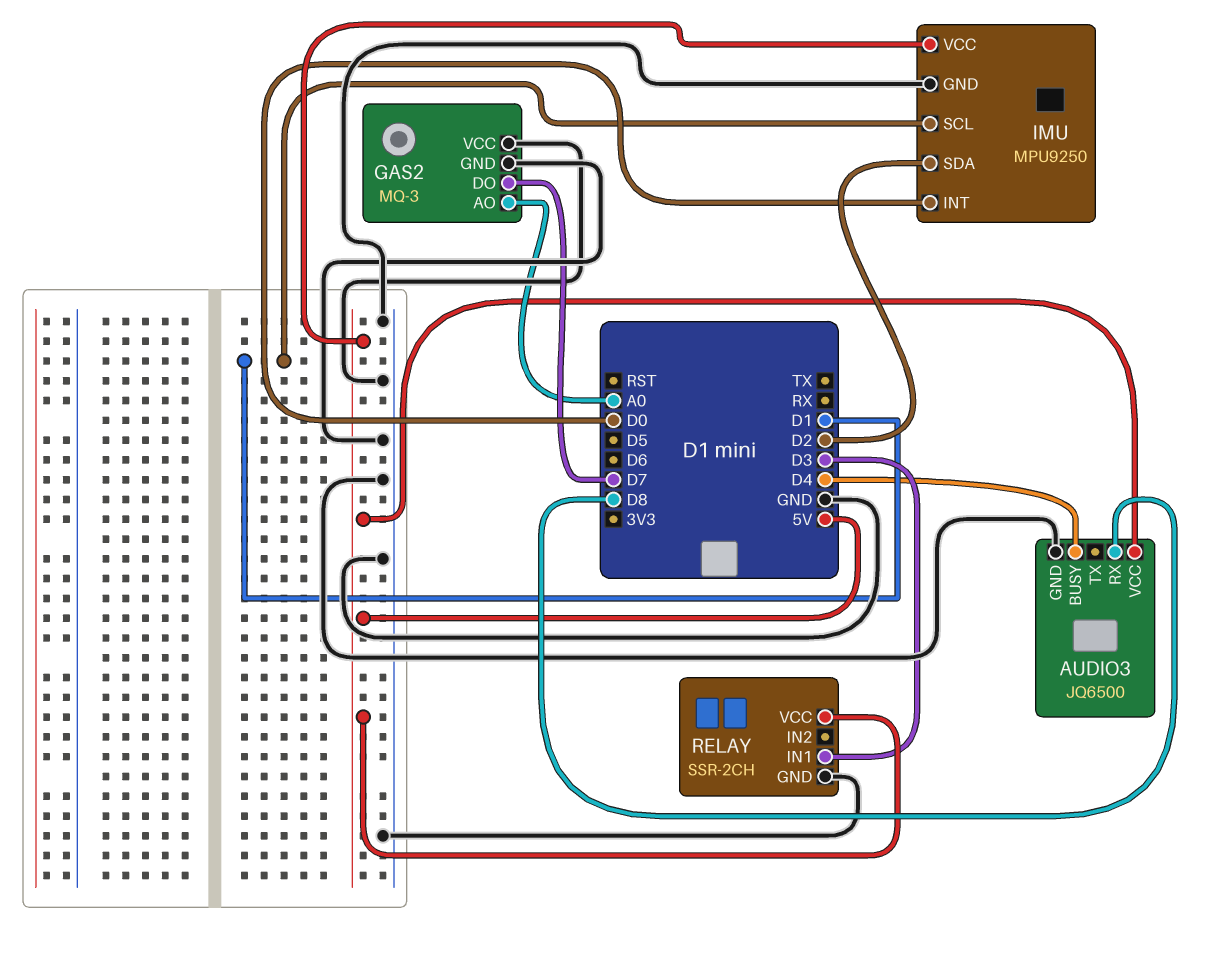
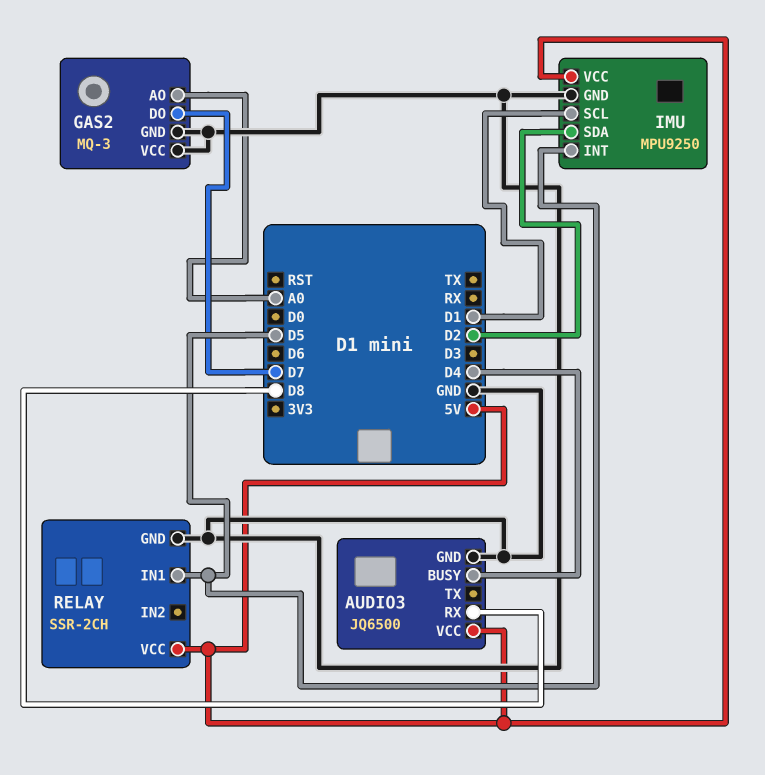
IMU pin INT: D0 -> D5
RELAY pin IN1: D3 -> D5

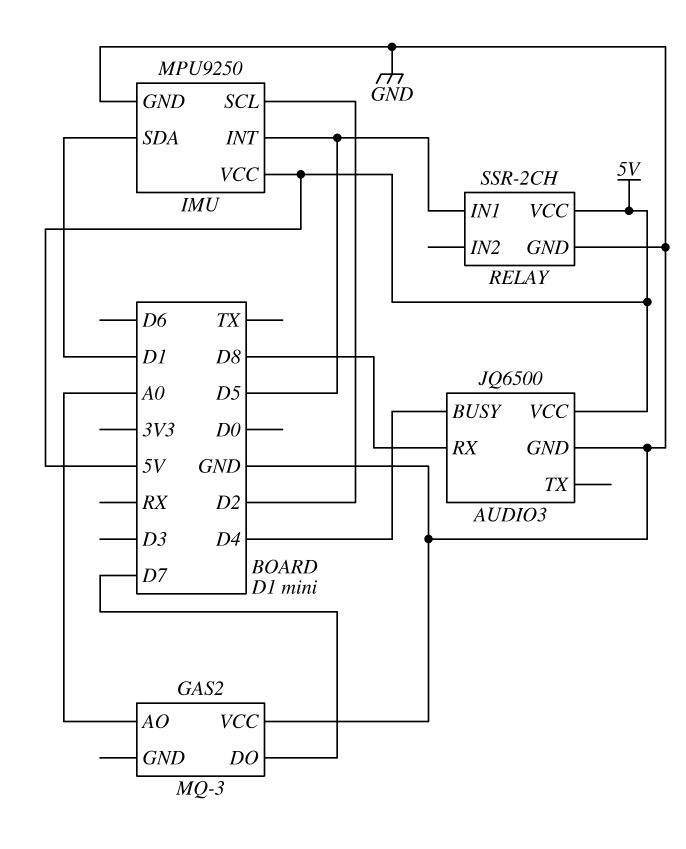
GAS2 pin GND: GND -> none
IMU pin SCL: D1 -> D2
IMU pin SDA: D2 -> D1

